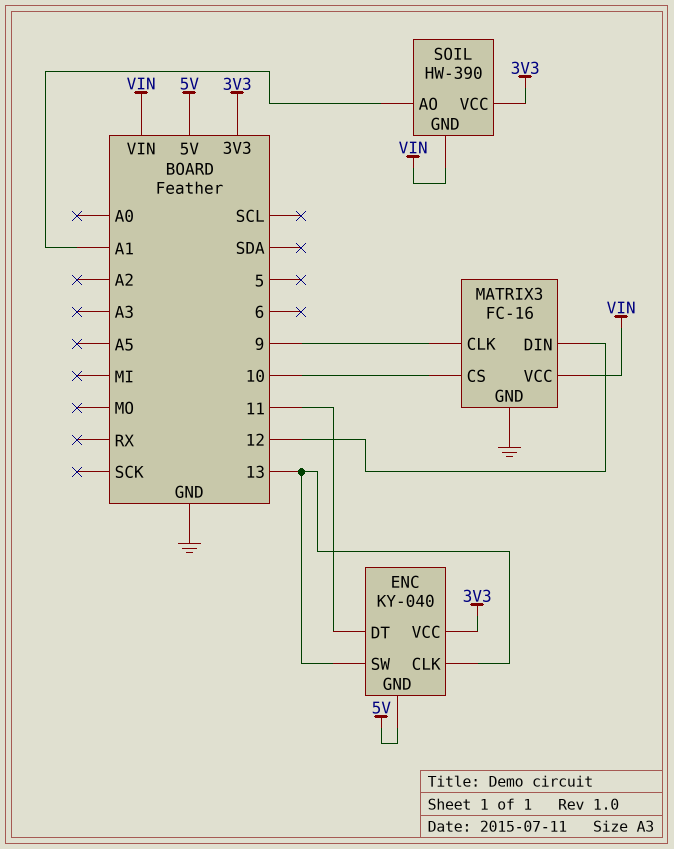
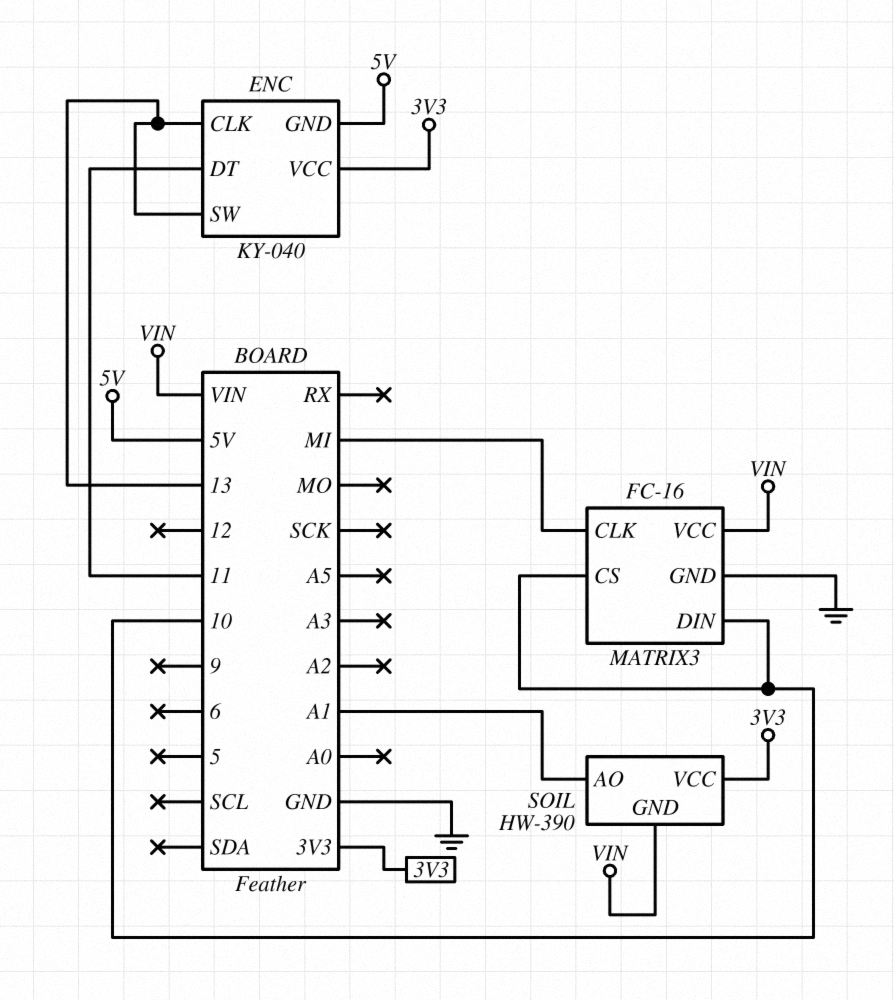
MATRIX3 pin CLK: 9 -> MI
MATRIX3 pin DIN: 12 -> 10

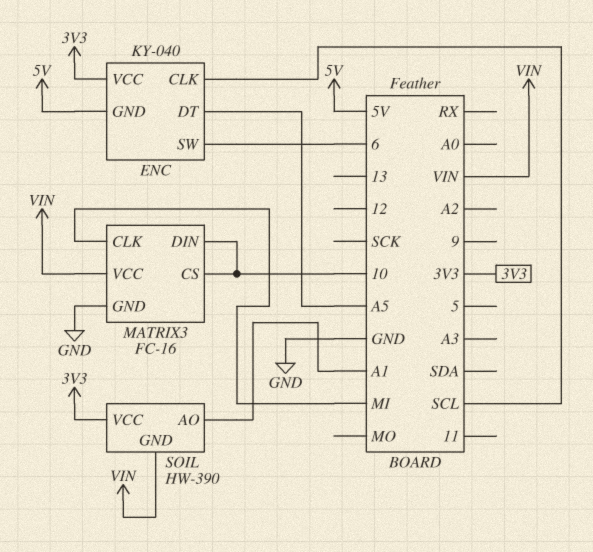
ENC pin CLK: 13 -> SCL
ENC pin DT: 11 -> A5
ENC pin SW: 13 -> 6

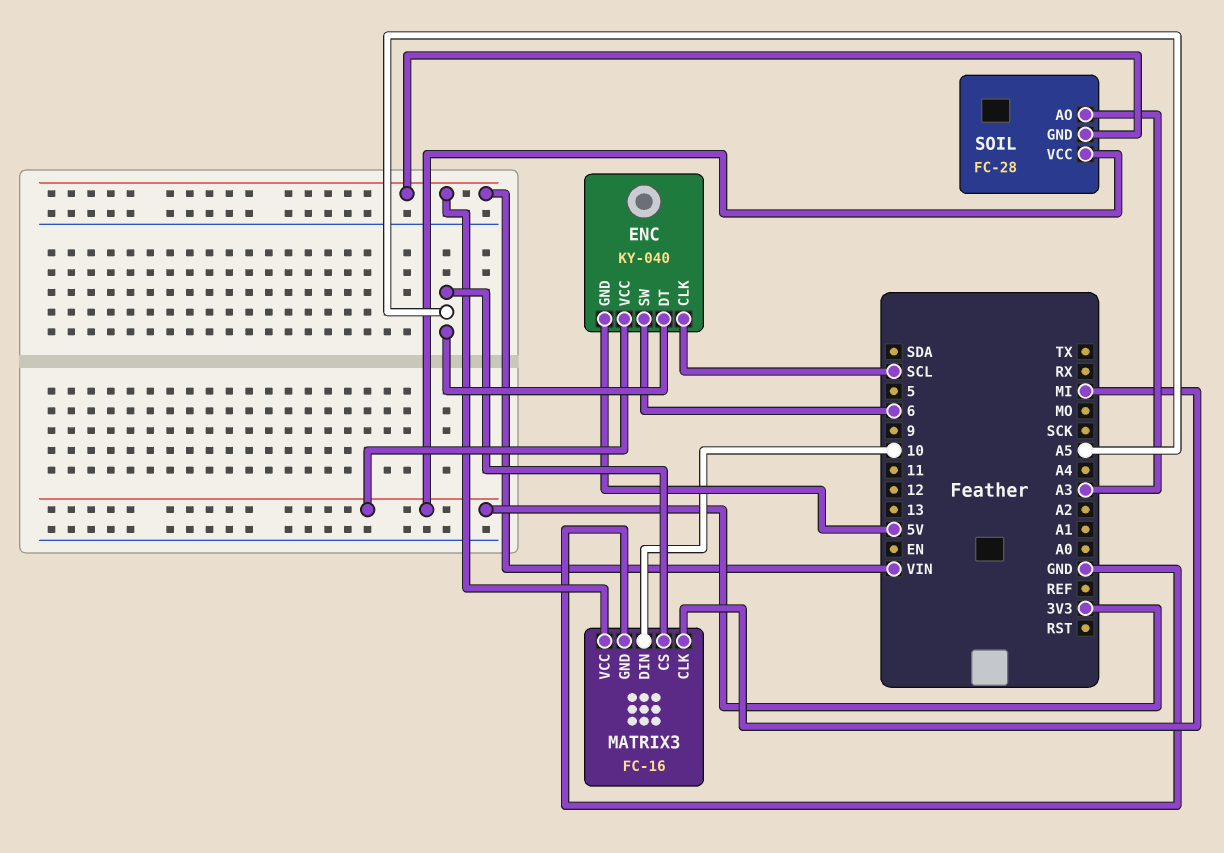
MATRIX3 pin CS: 10 -> A5
SOIL: HW-390 -> FC-28
SOIL pin AO: A1 -> A3

